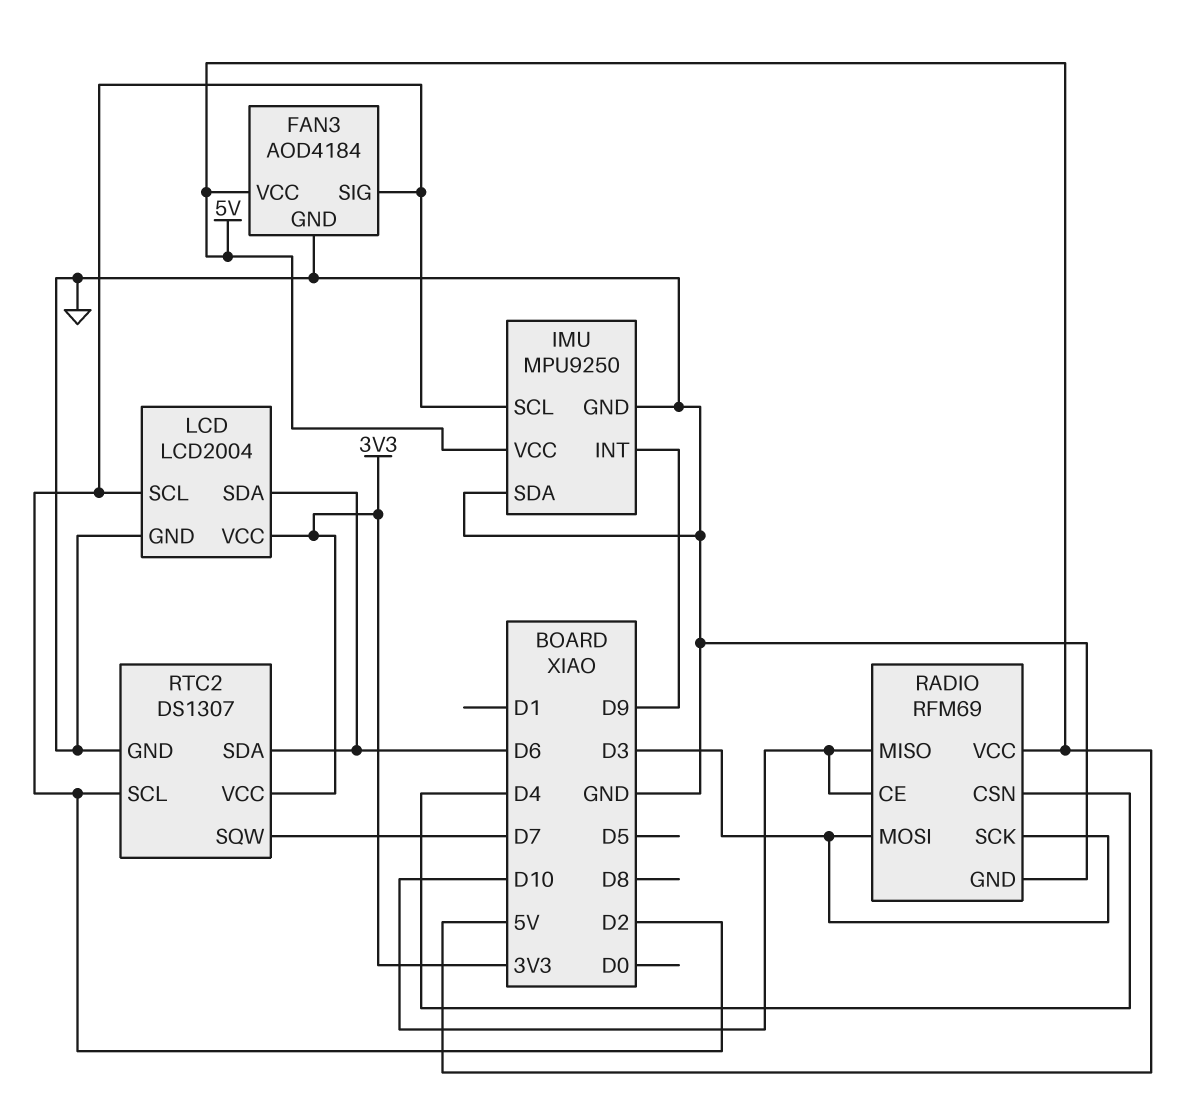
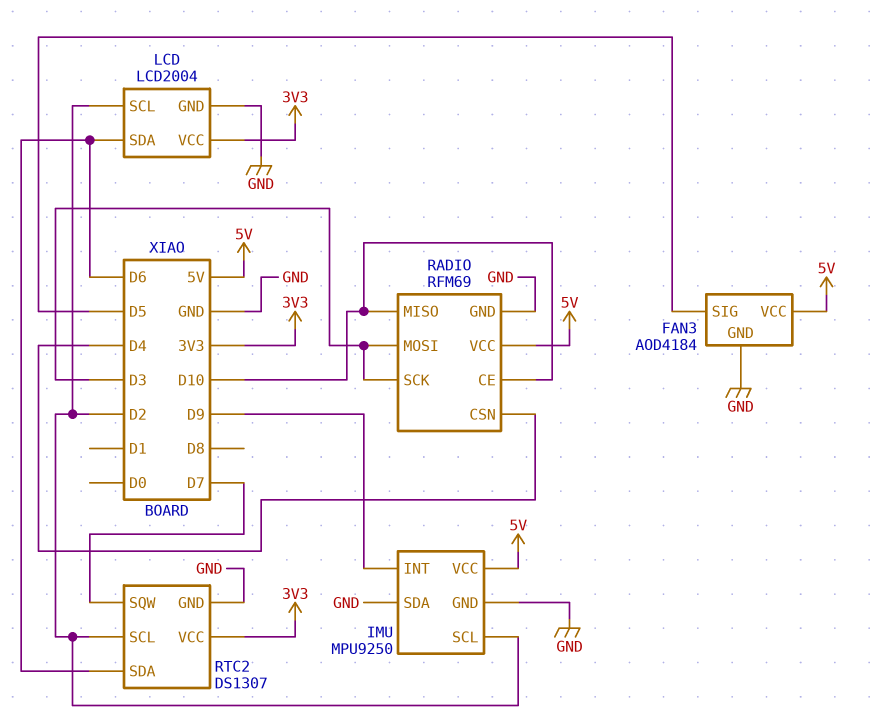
FAN3 pin SIG: D2 -> D5

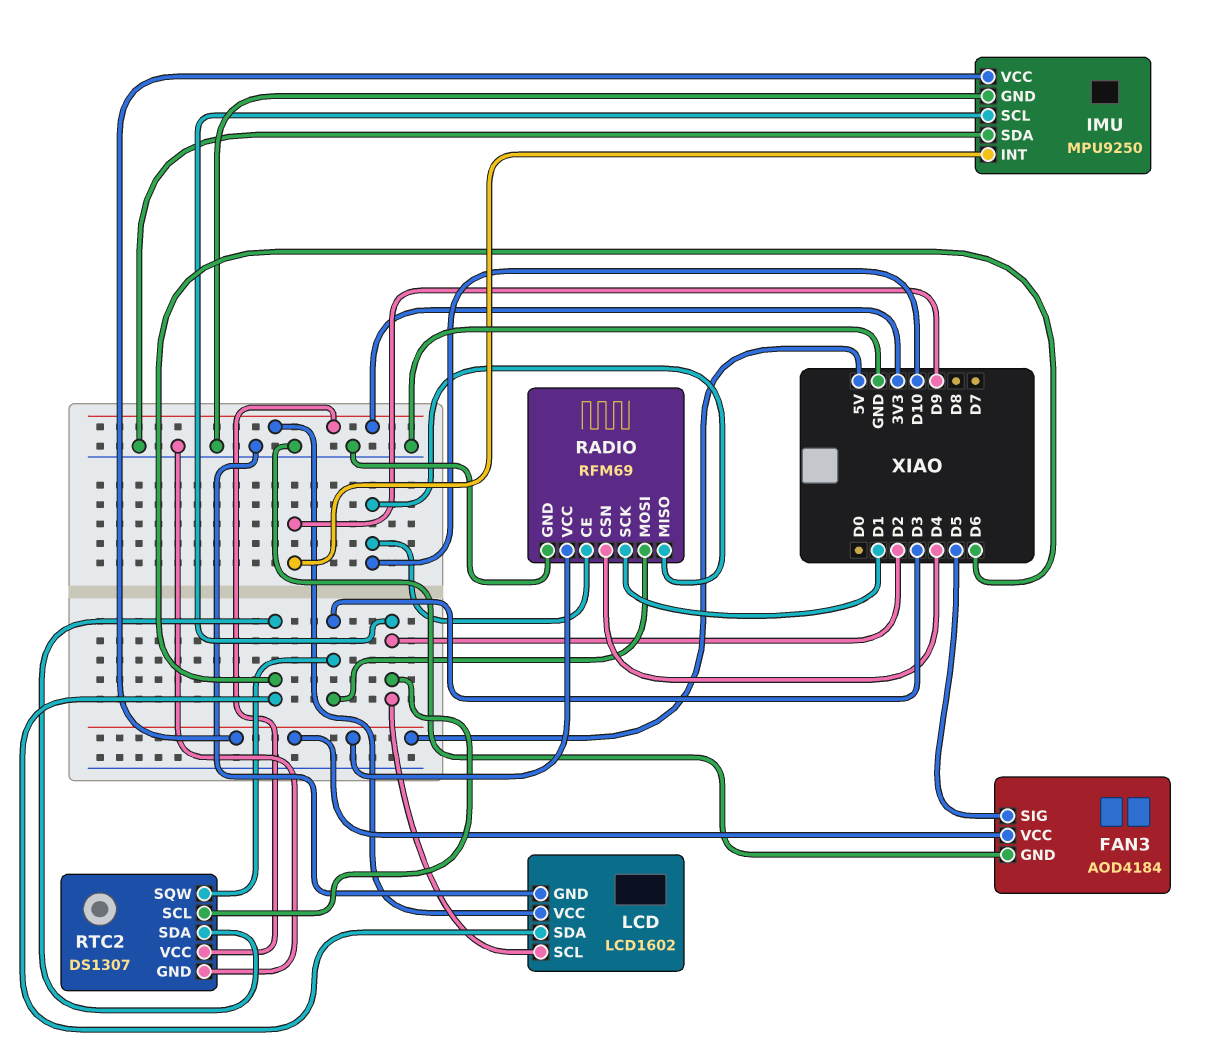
LCD: LCD2004 -> LCD1602
RADIO pin SCK: D3 -> D1
RTC2 pin SQW: D7 -> D3

